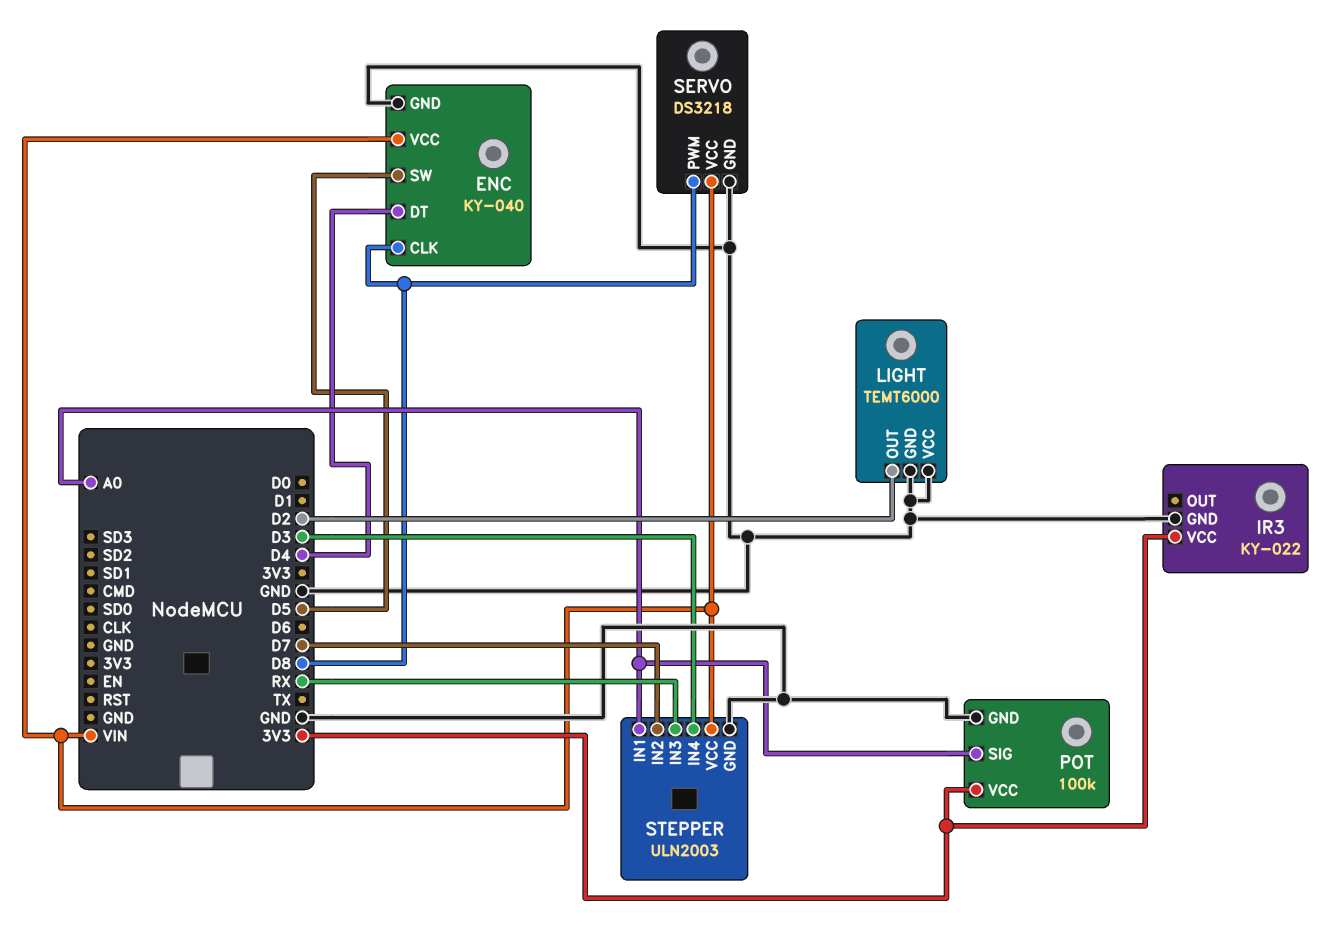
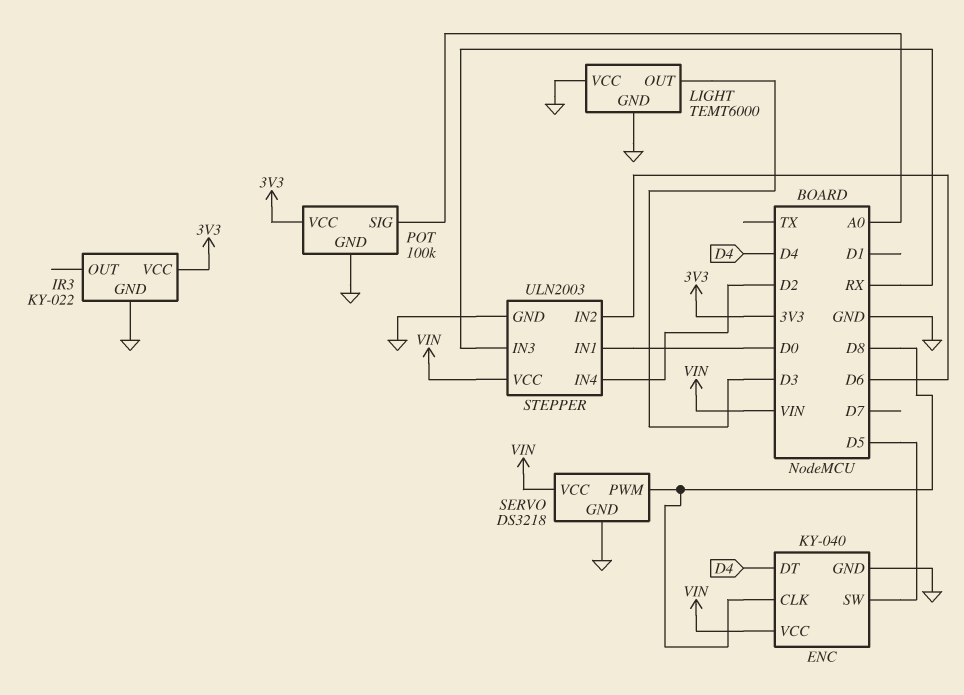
LIGHT pin OUT: D2 -> D3
STEPPER pin IN1: A0 -> D0
STEPPER pin IN2: D7 -> D6
STEPPER pin IN4: D3 -> D2

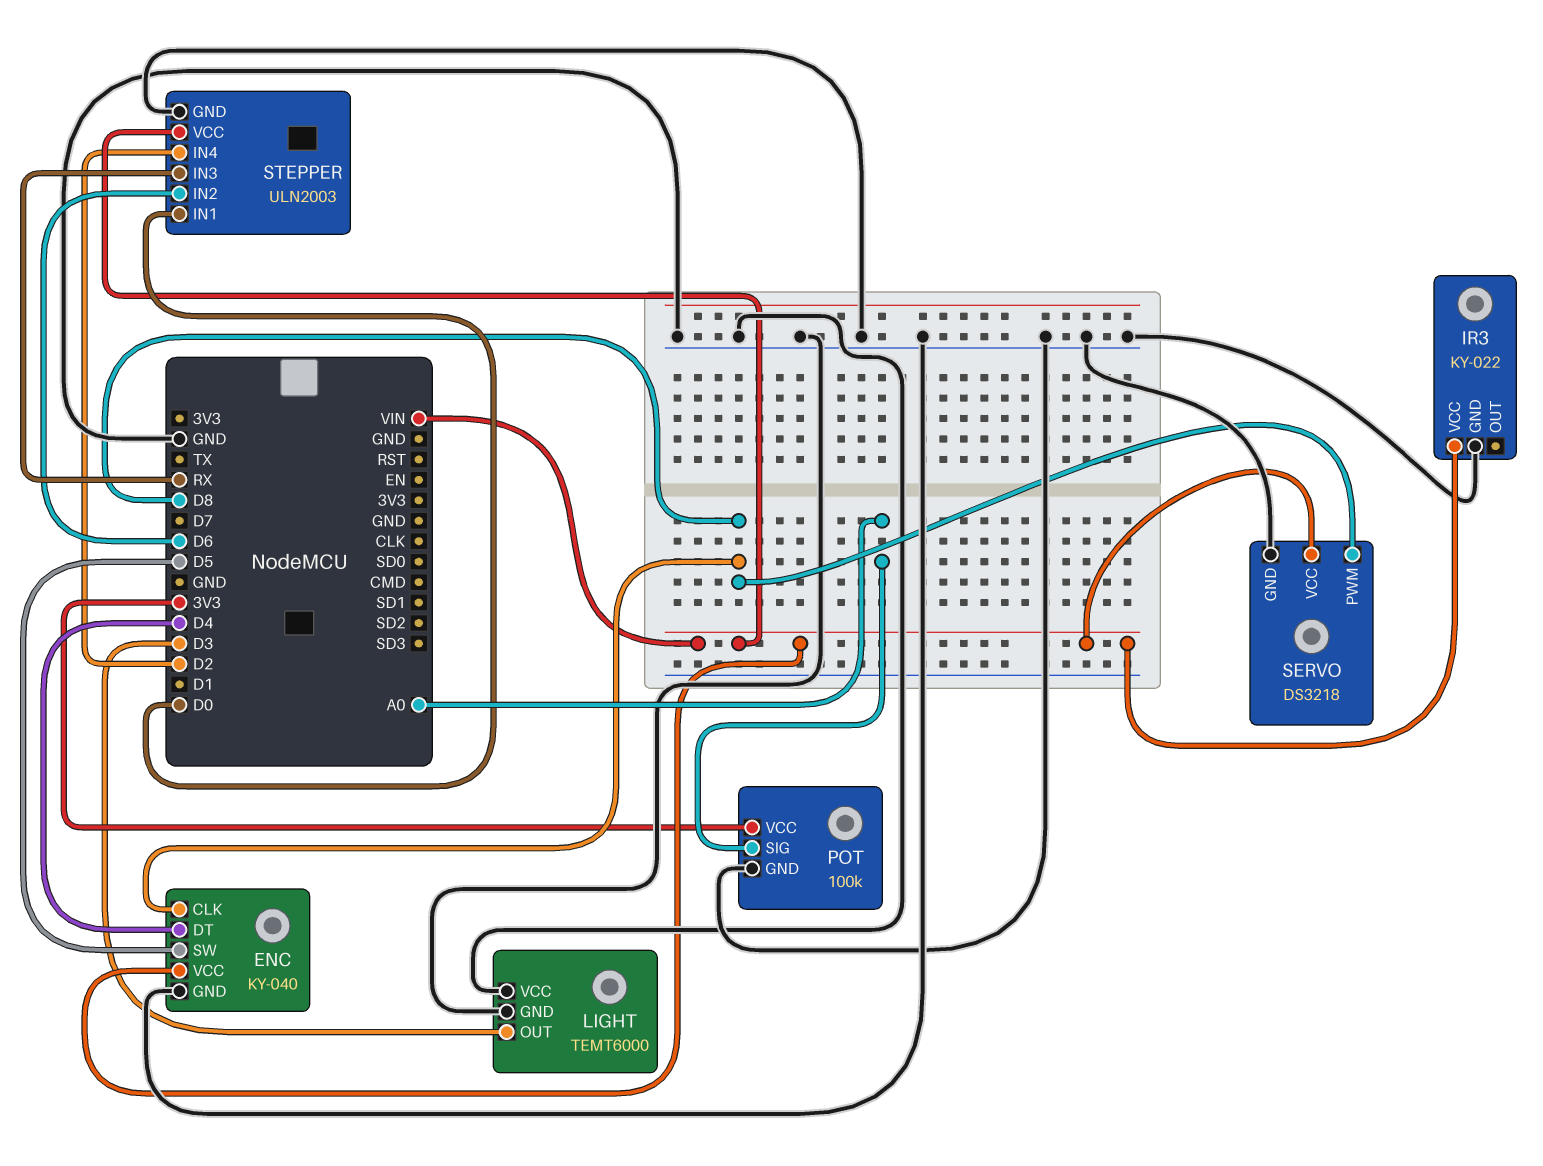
IR3 pin VCC: 3V3 -> VIN

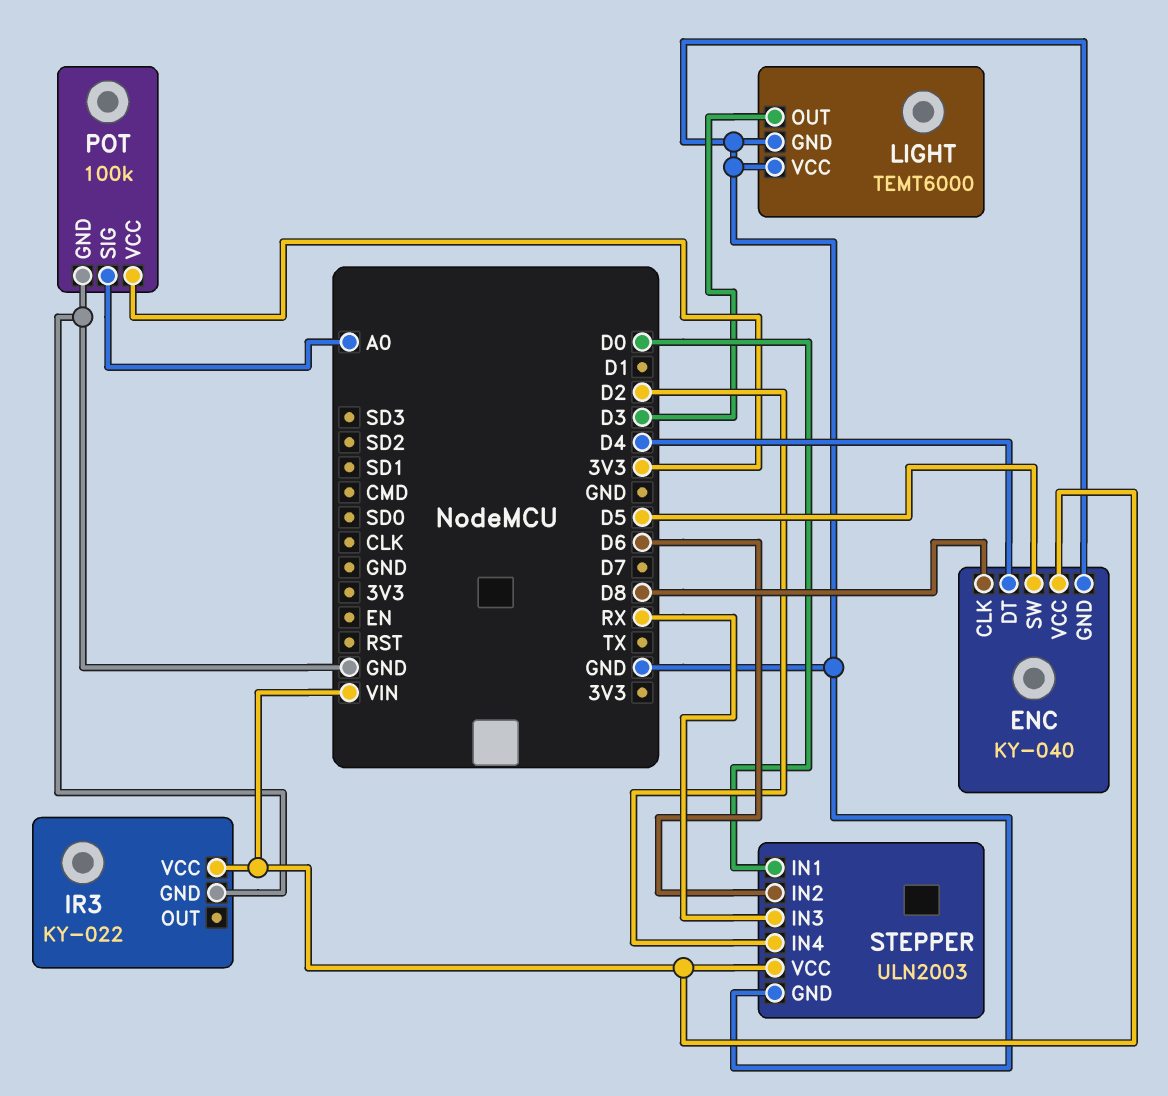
SERVO: DS3218 -> none
SERVO pin GND: GND -> none
SERVO pin PWM: D8 -> none
SERVO pin VCC: VIN -> none

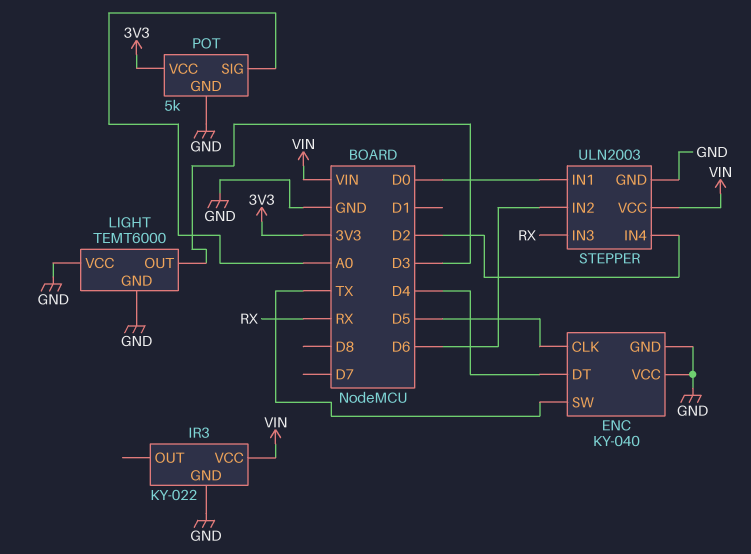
ENC pin CLK: D8 -> D5
ENC pin SW: D5 -> TX
ENC pin VCC: VIN -> GND
POT: 100k -> 5k

